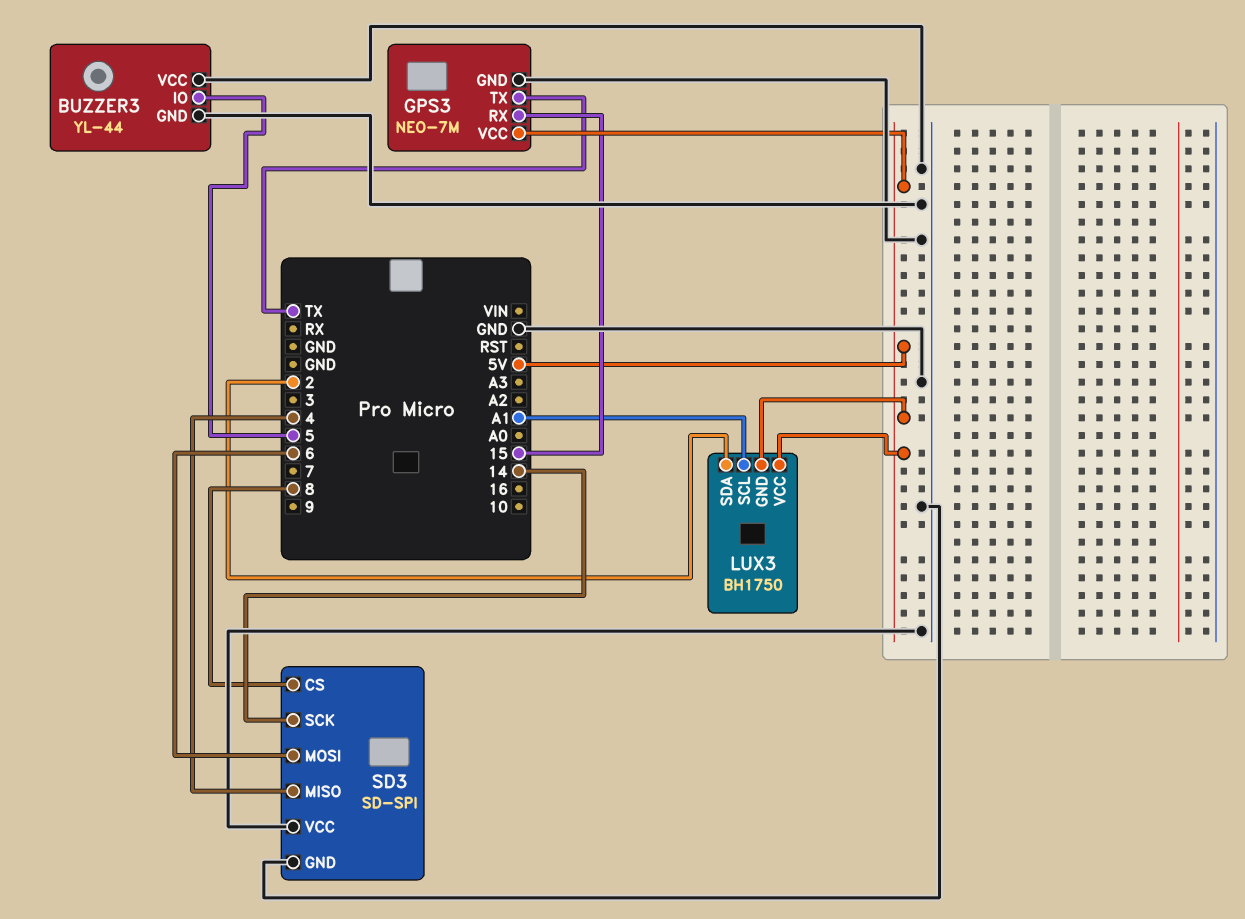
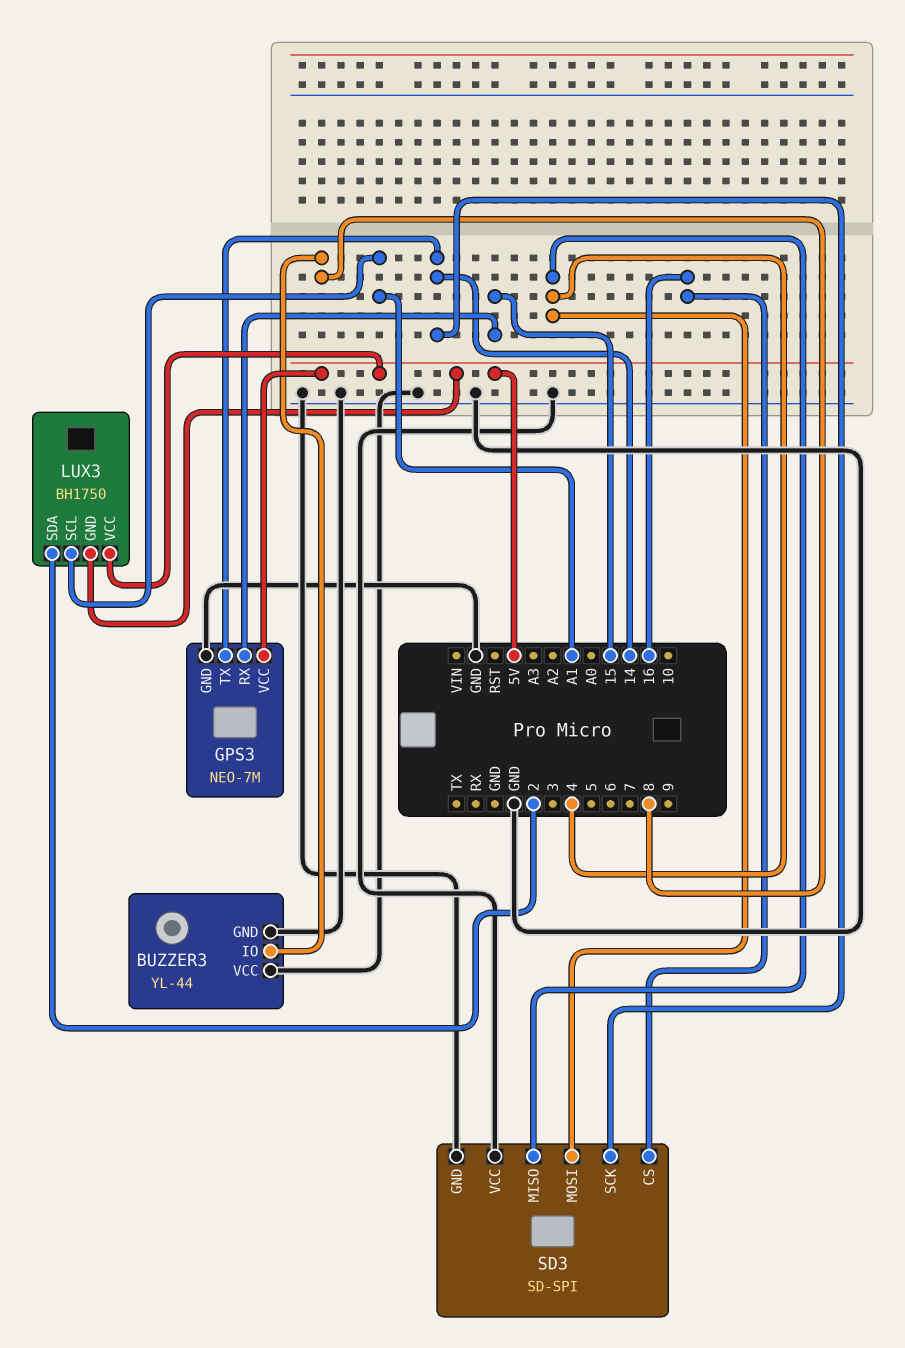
BUZZER3 pin IO: 5 -> 8
GPS3 pin TX: TX -> 14
SD3 pin CS: 8 -> 16
SD3 pin MOSI: 6 -> 4

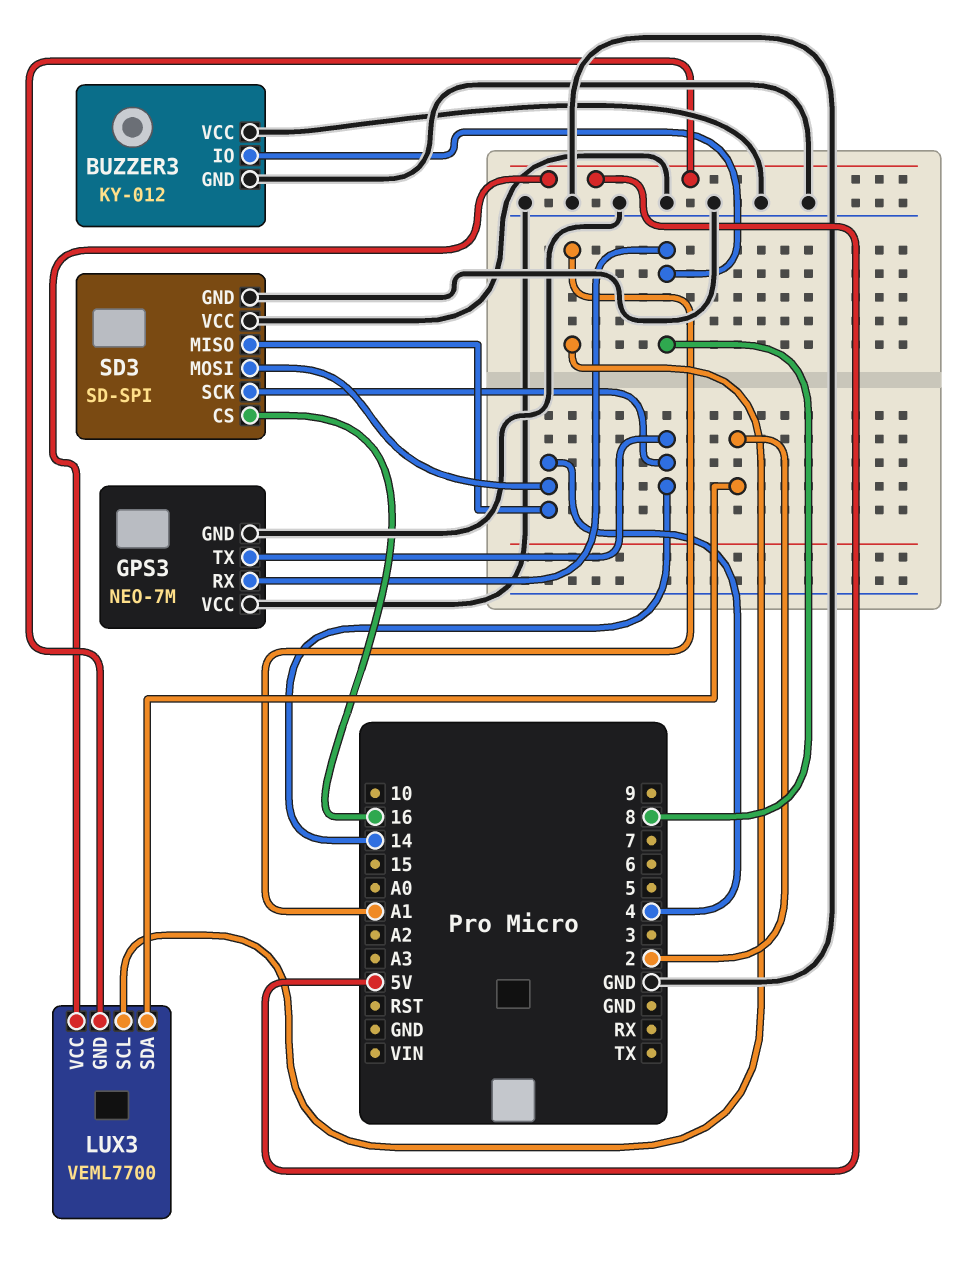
BUZZER3: YL-44 -> KY-012
GPS3 pin RX: 15 -> 8
GPS3 pin VCC: 5V -> GND
LUX3: BH1750 -> VEML7700

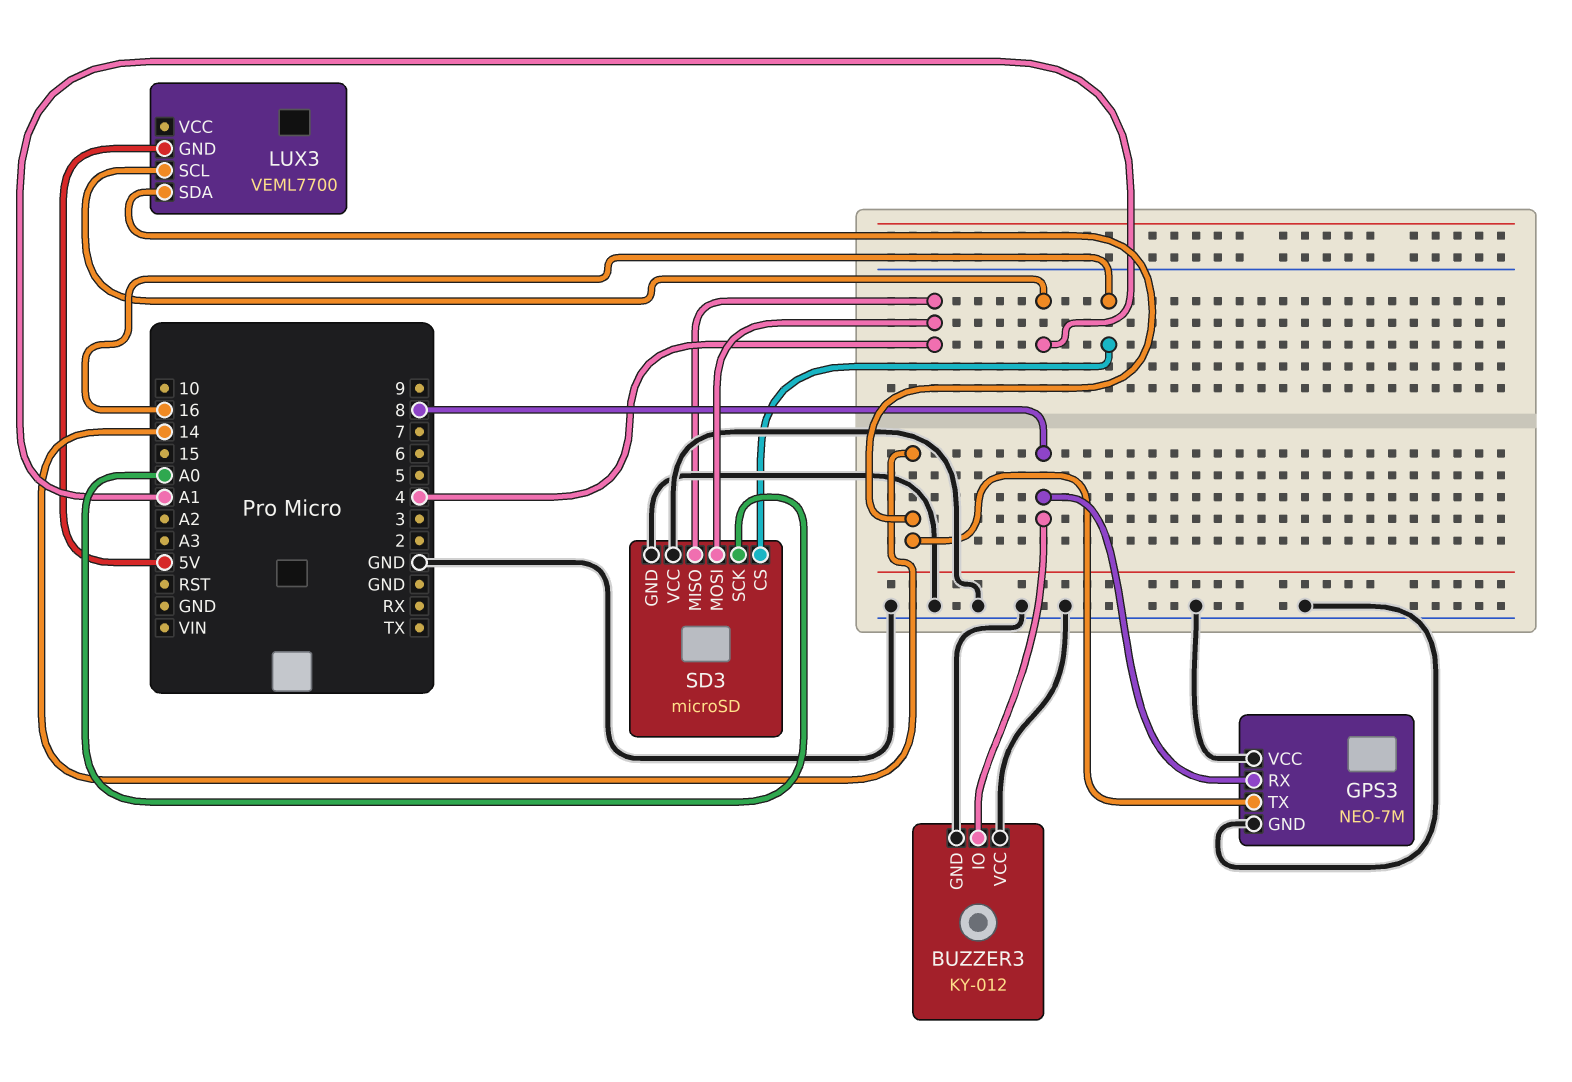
LUX3 pin SDA: 2 -> 14
LUX3 pin VCC: 5V -> none
SD3: SD-SPI -> microSD
SD3 pin SCK: 14 -> A0

